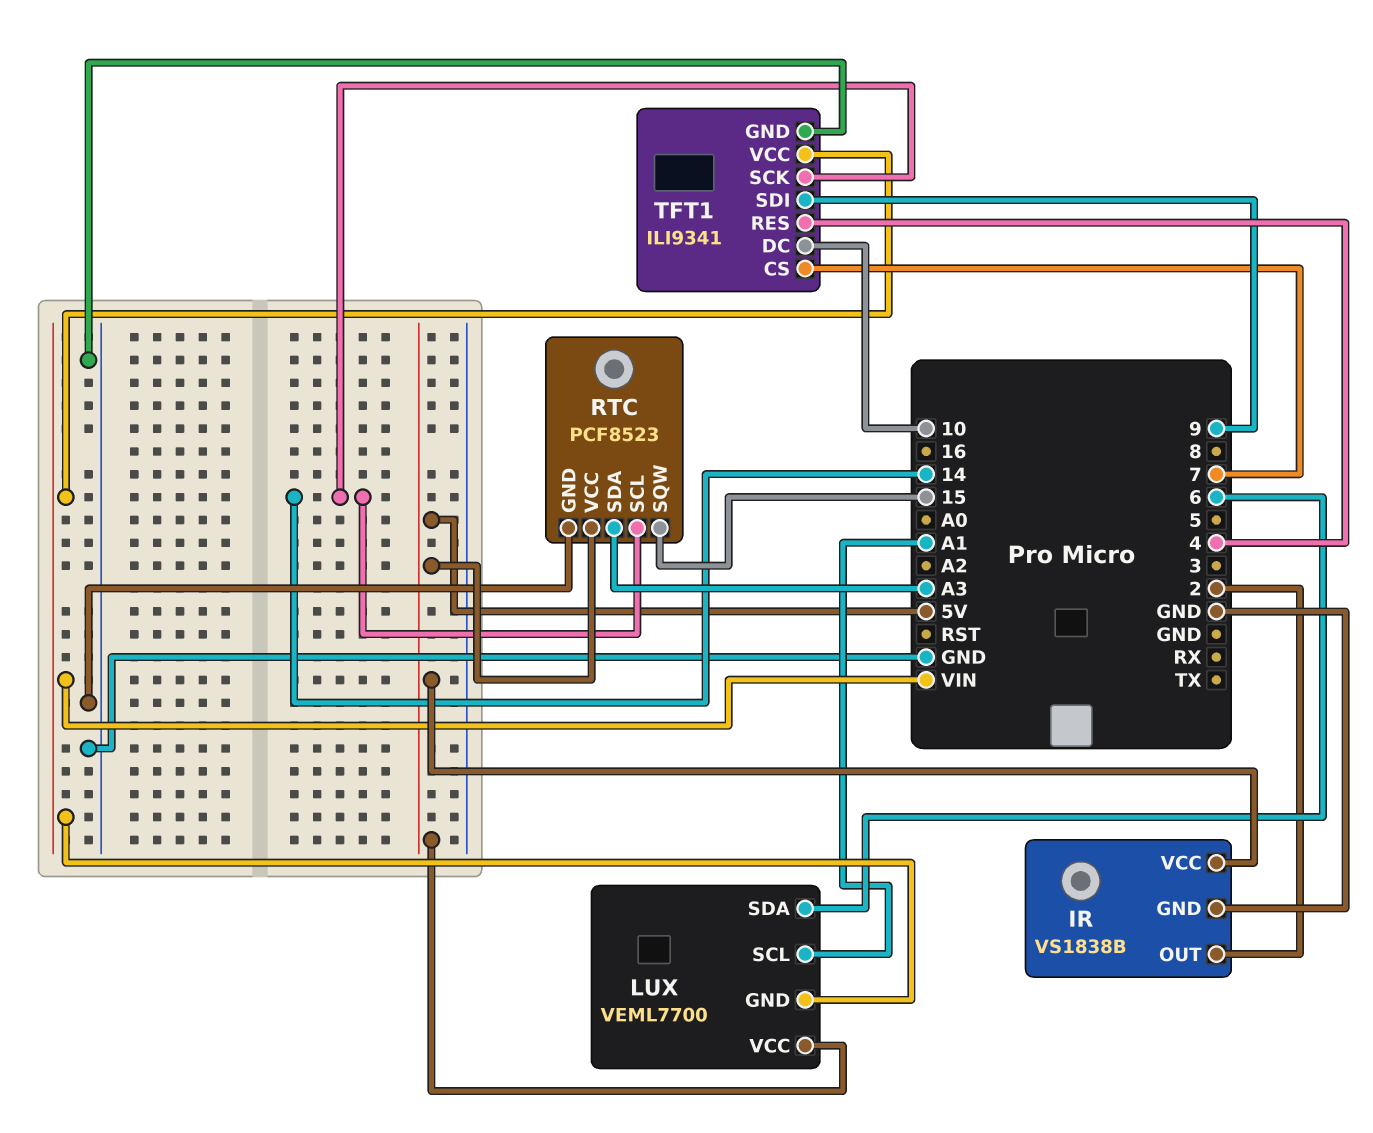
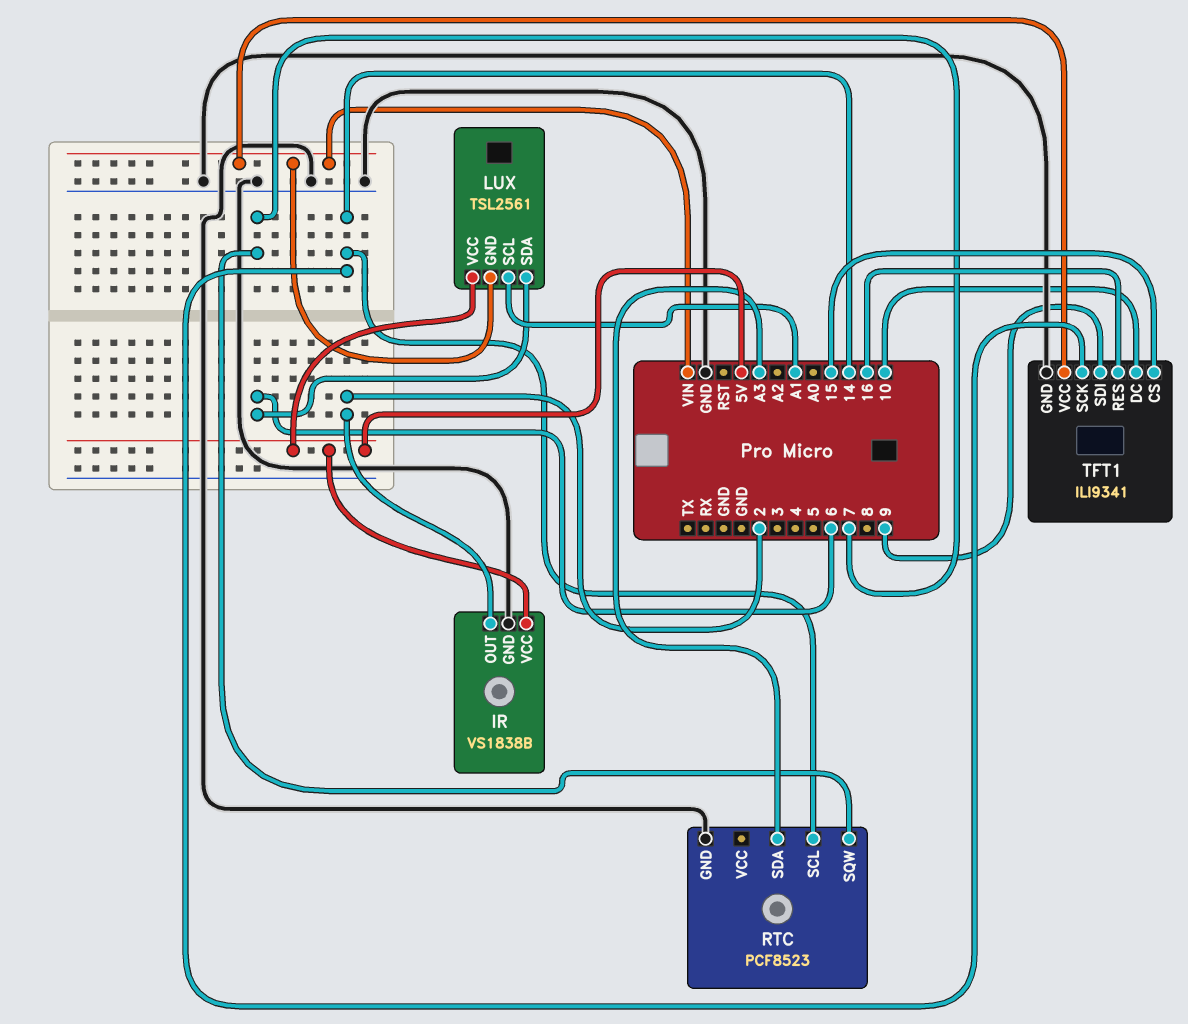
LUX: VEML7700 -> TSL2561
RTC pin SQW: 15 -> 7
RTC pin VCC: 5V -> none
TFT1 pin CS: 7 -> 15
TFT1 pin RES: 4 -> 16

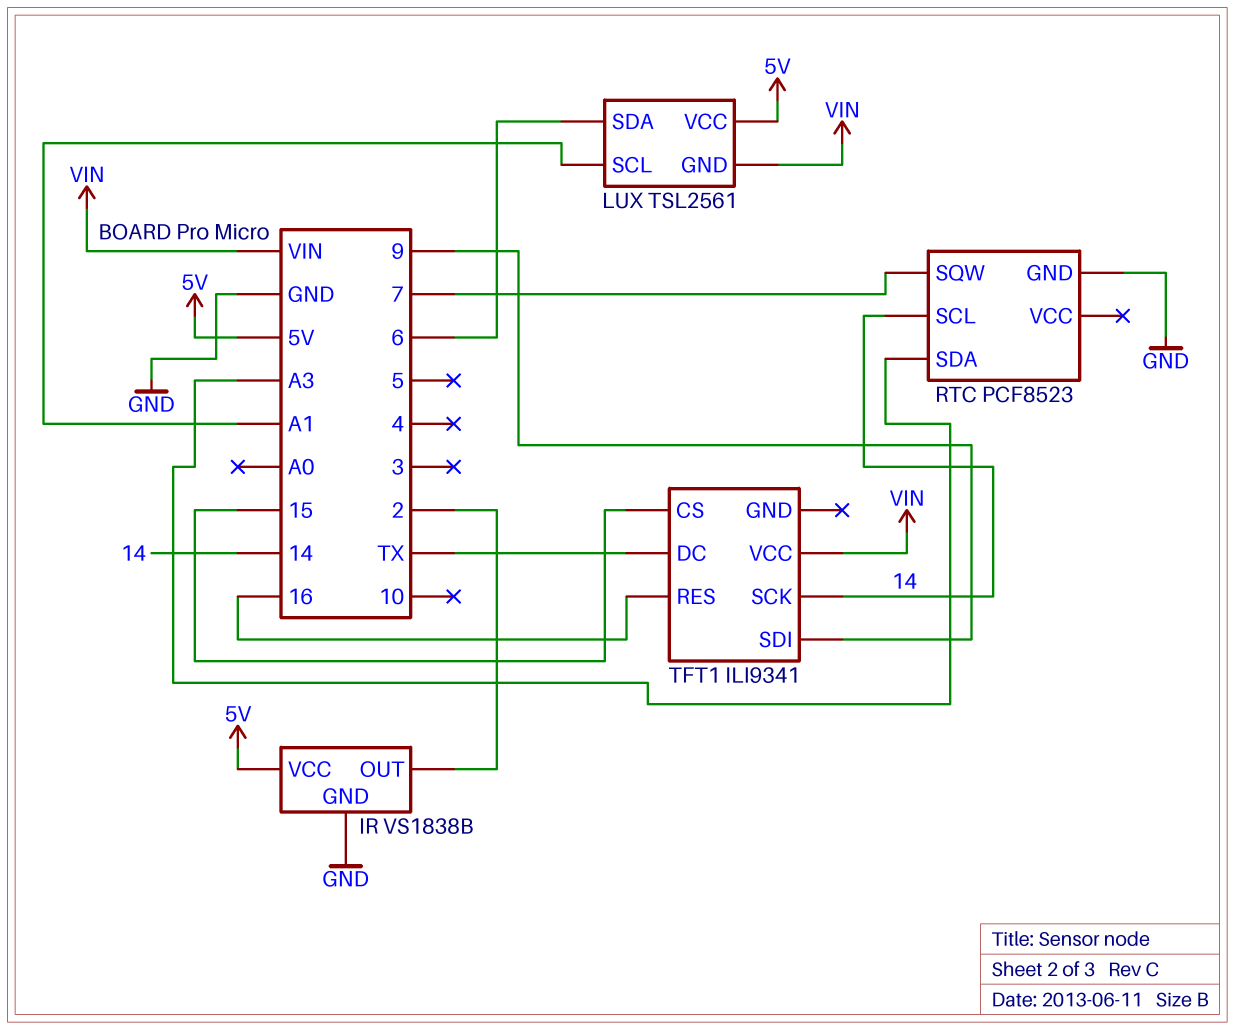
TFT1 pin DC: 10 -> TX
TFT1 pin GND: GND -> none

